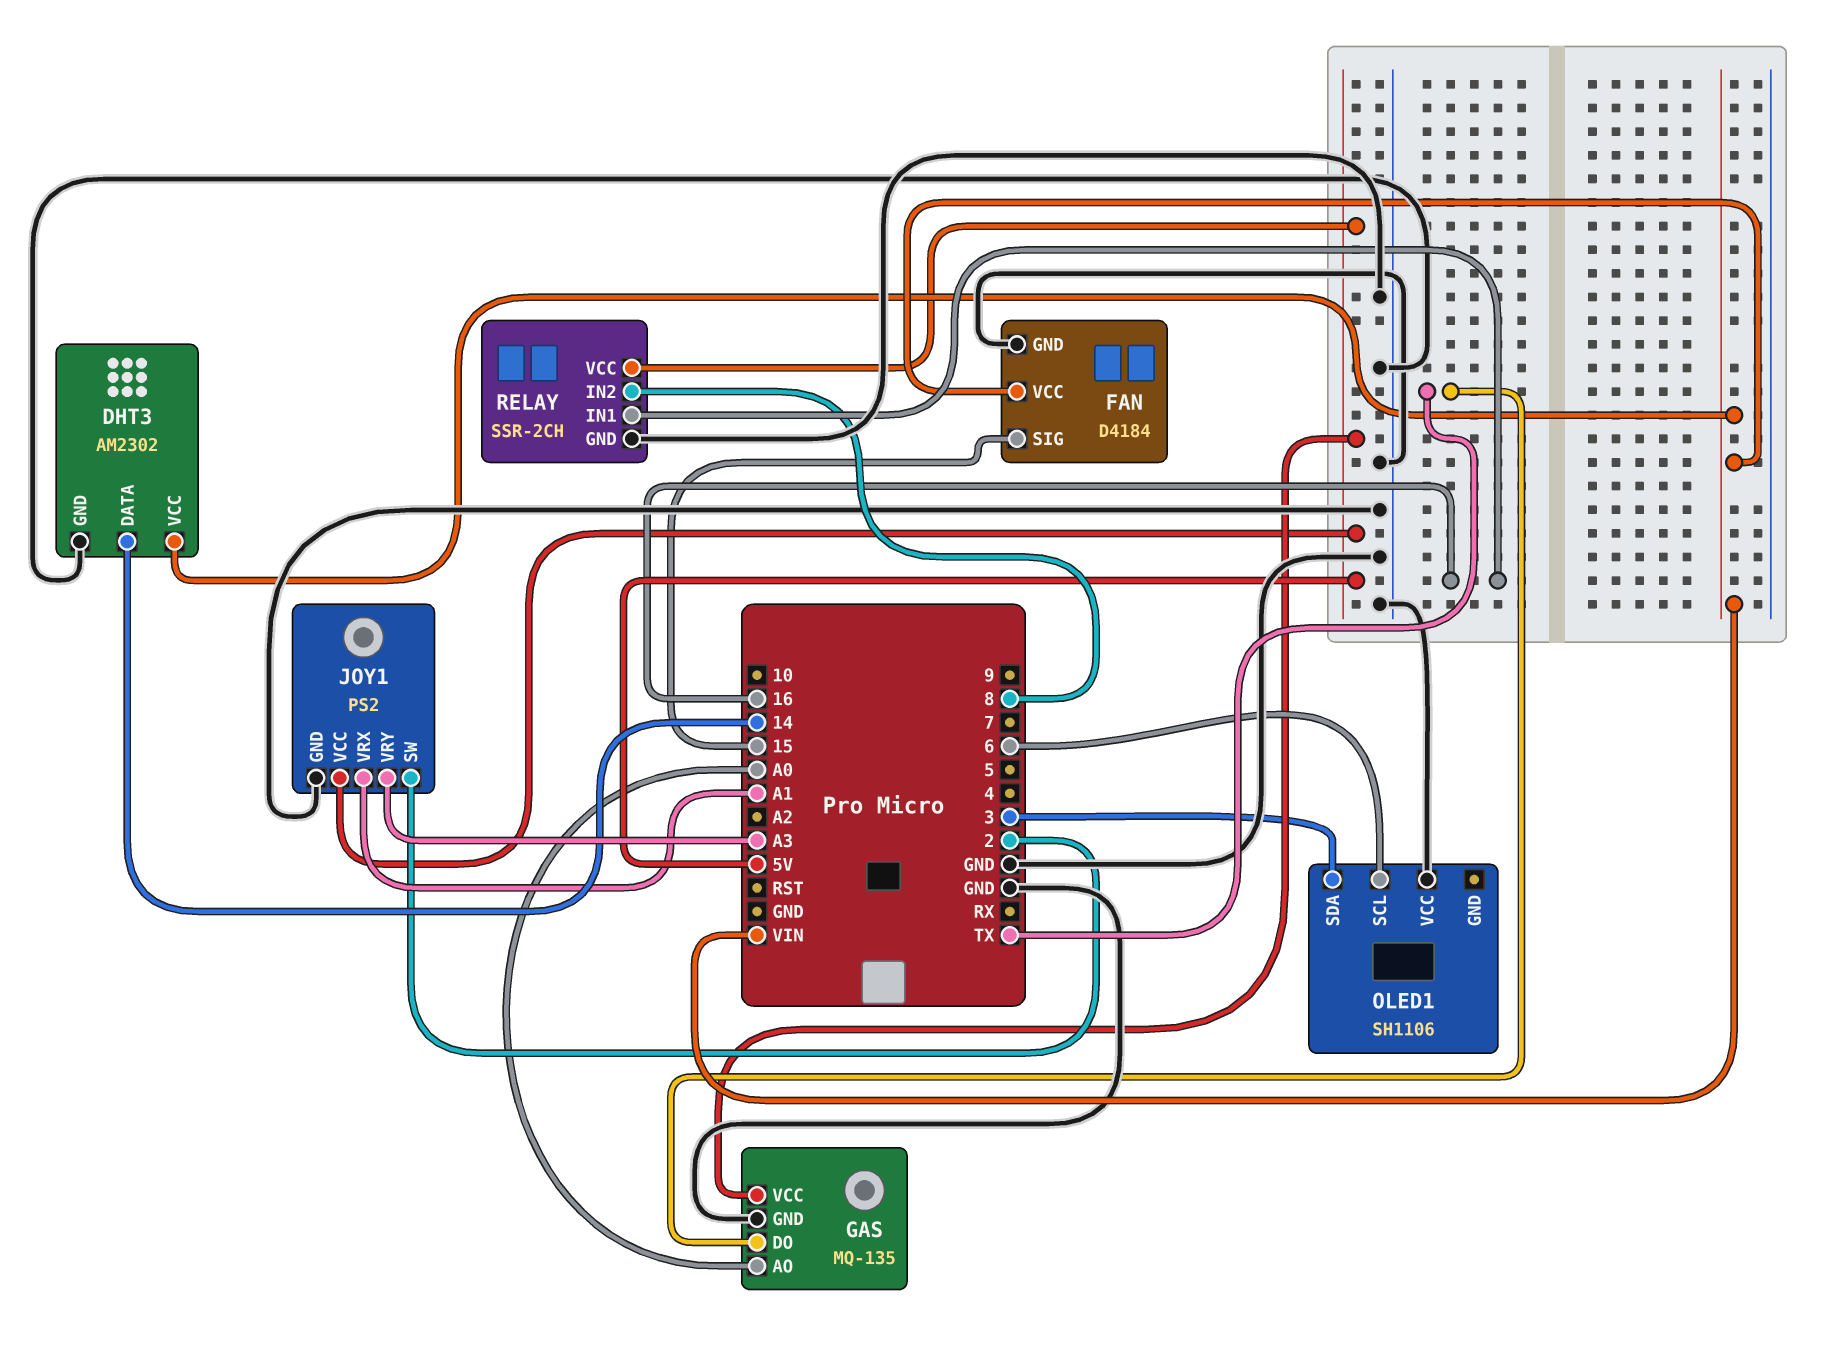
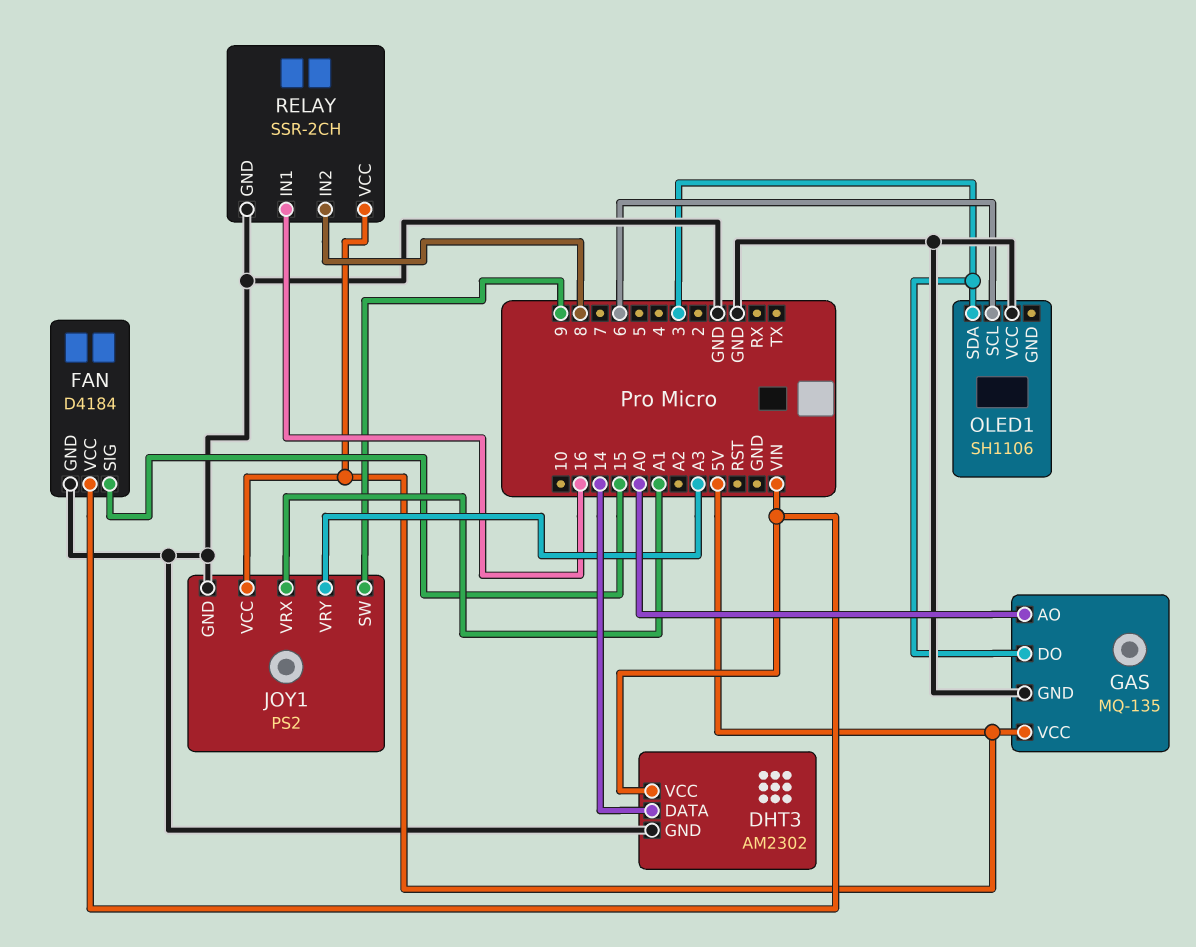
GAS pin DO: TX -> 3
JOY1 pin SW: 2 -> 9

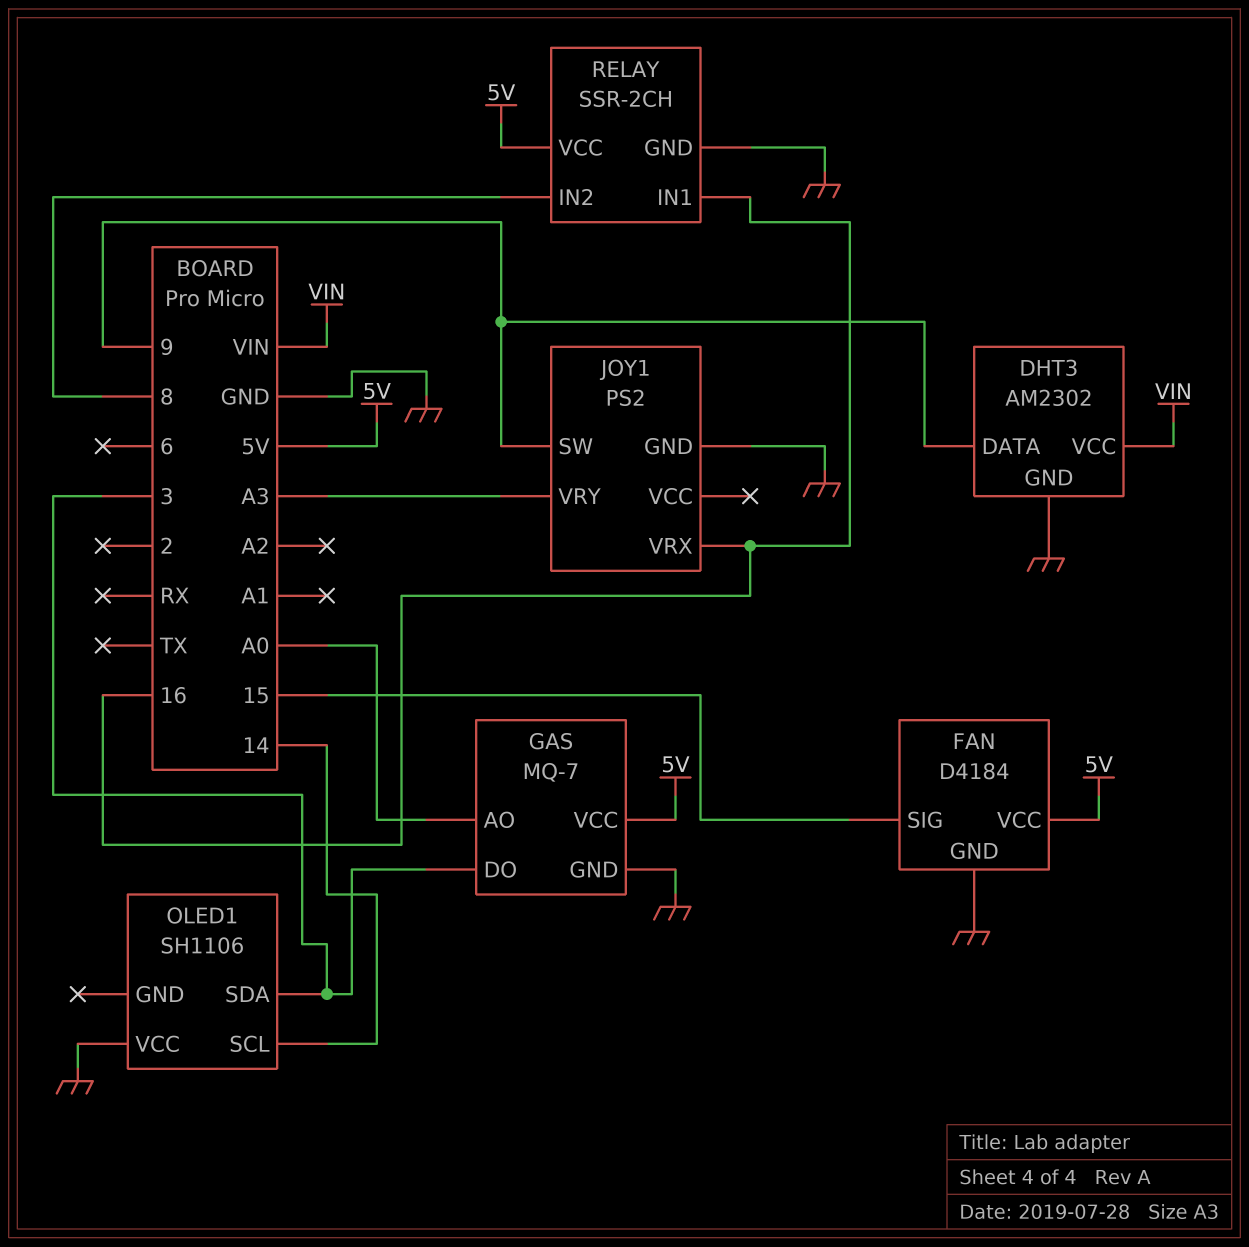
DHT3 pin DATA: 14 -> 9
FAN pin VCC: VIN -> 5V
GAS: MQ-135 -> MQ-7
JOY1 pin VCC: 5V -> none
JOY1 pin VRX: A1 -> 16
OLED1 pin SCL: 6 -> 14

